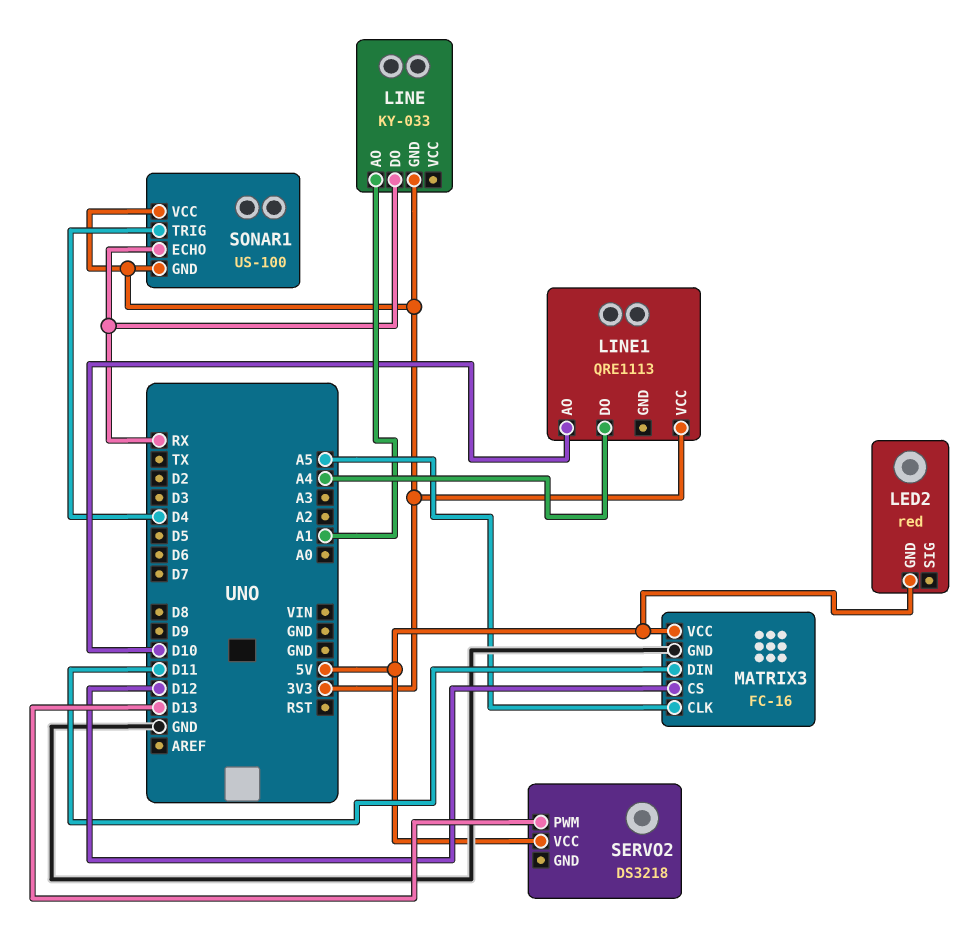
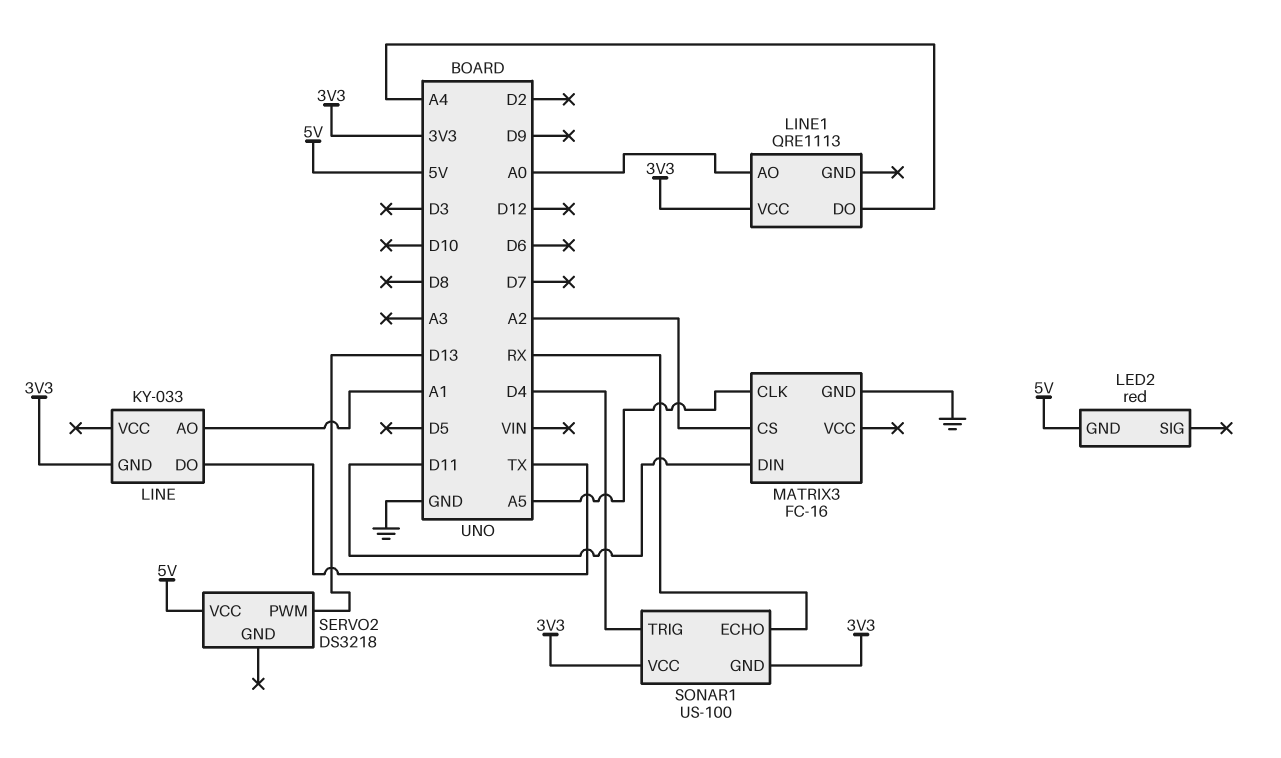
LINE pin DO: RX -> TX
LINE1 pin AO: D10 -> A0
MATRIX3 pin CS: D12 -> A2
MATRIX3 pin VCC: 5V -> none

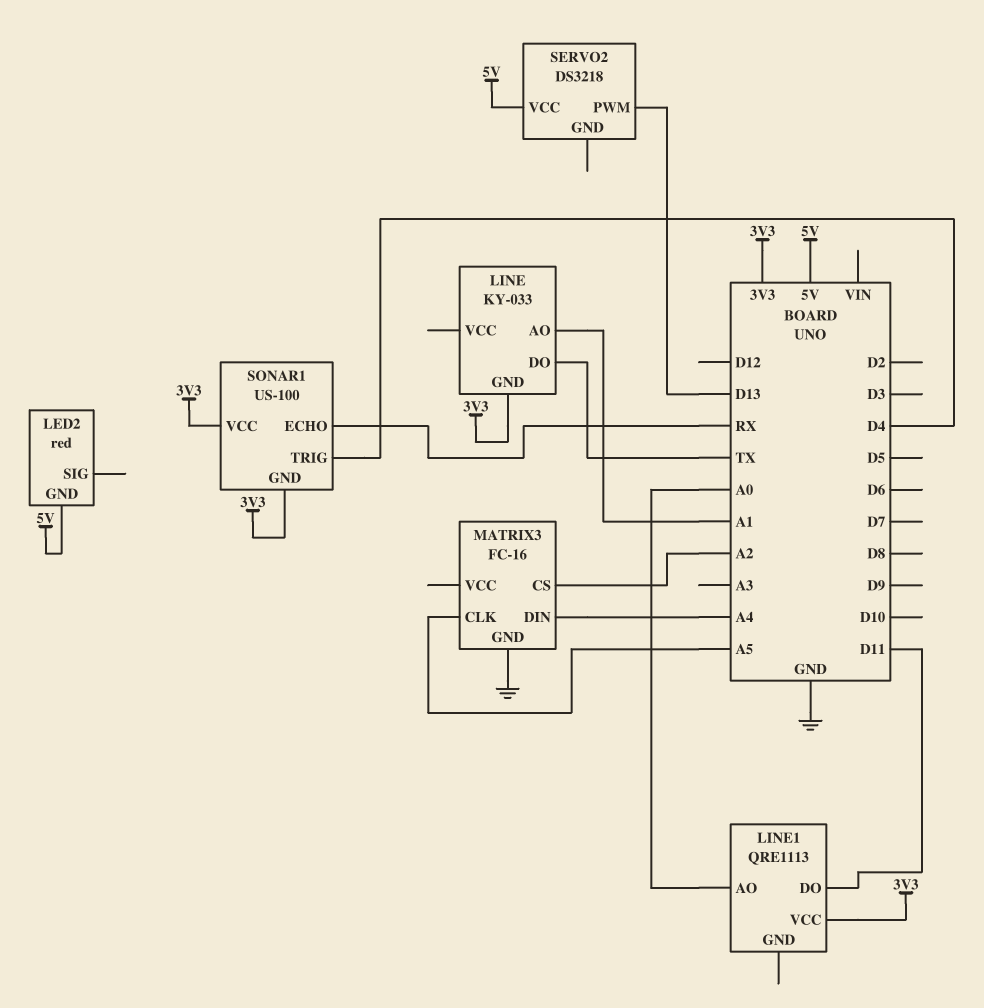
LINE1 pin DO: A4 -> D11
MATRIX3 pin DIN: D11 -> A4

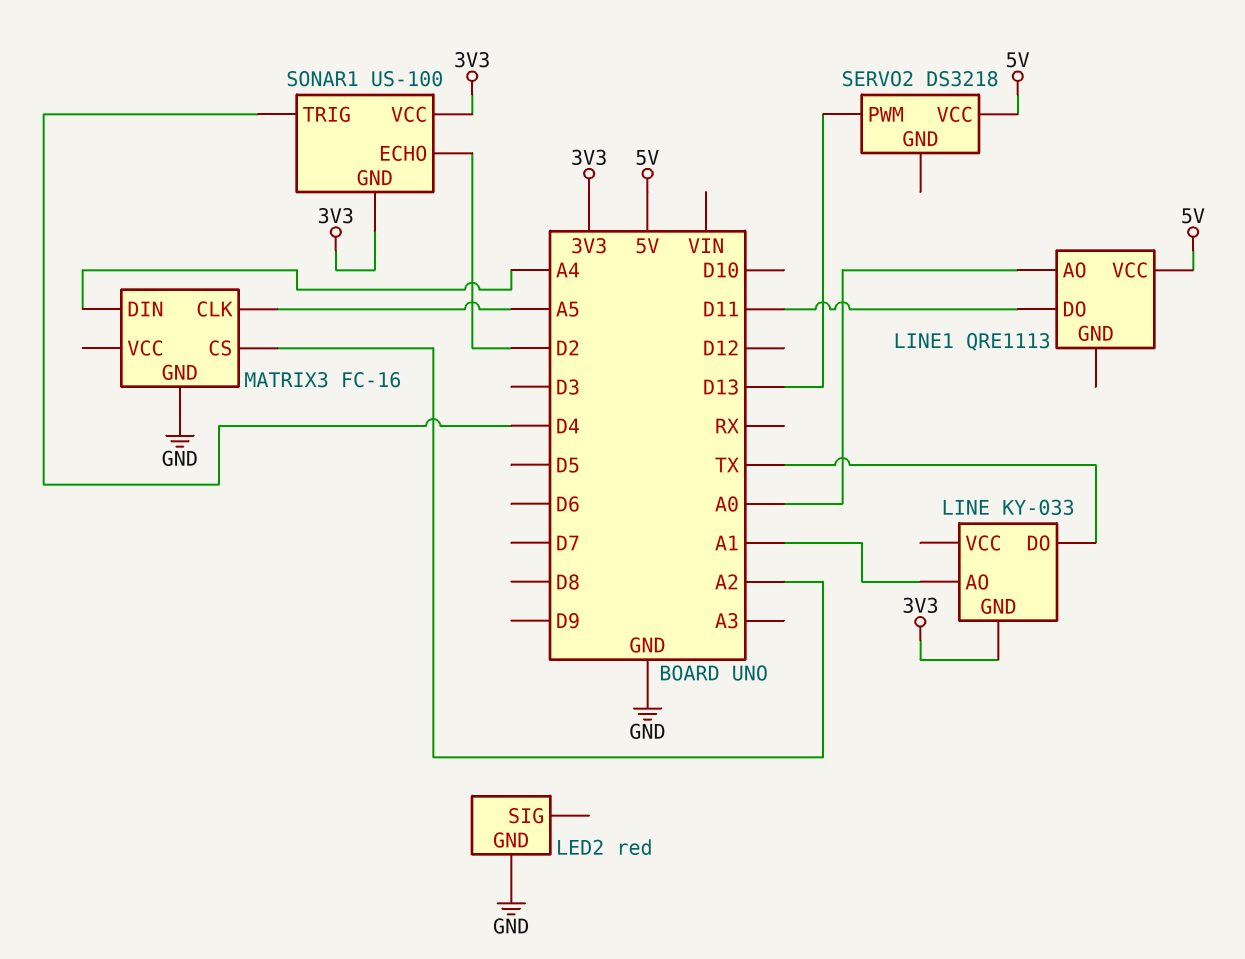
LED2 pin GND: 5V -> GND
LINE1 pin VCC: 3V3 -> 5V
SONAR1 pin ECHO: RX -> D2

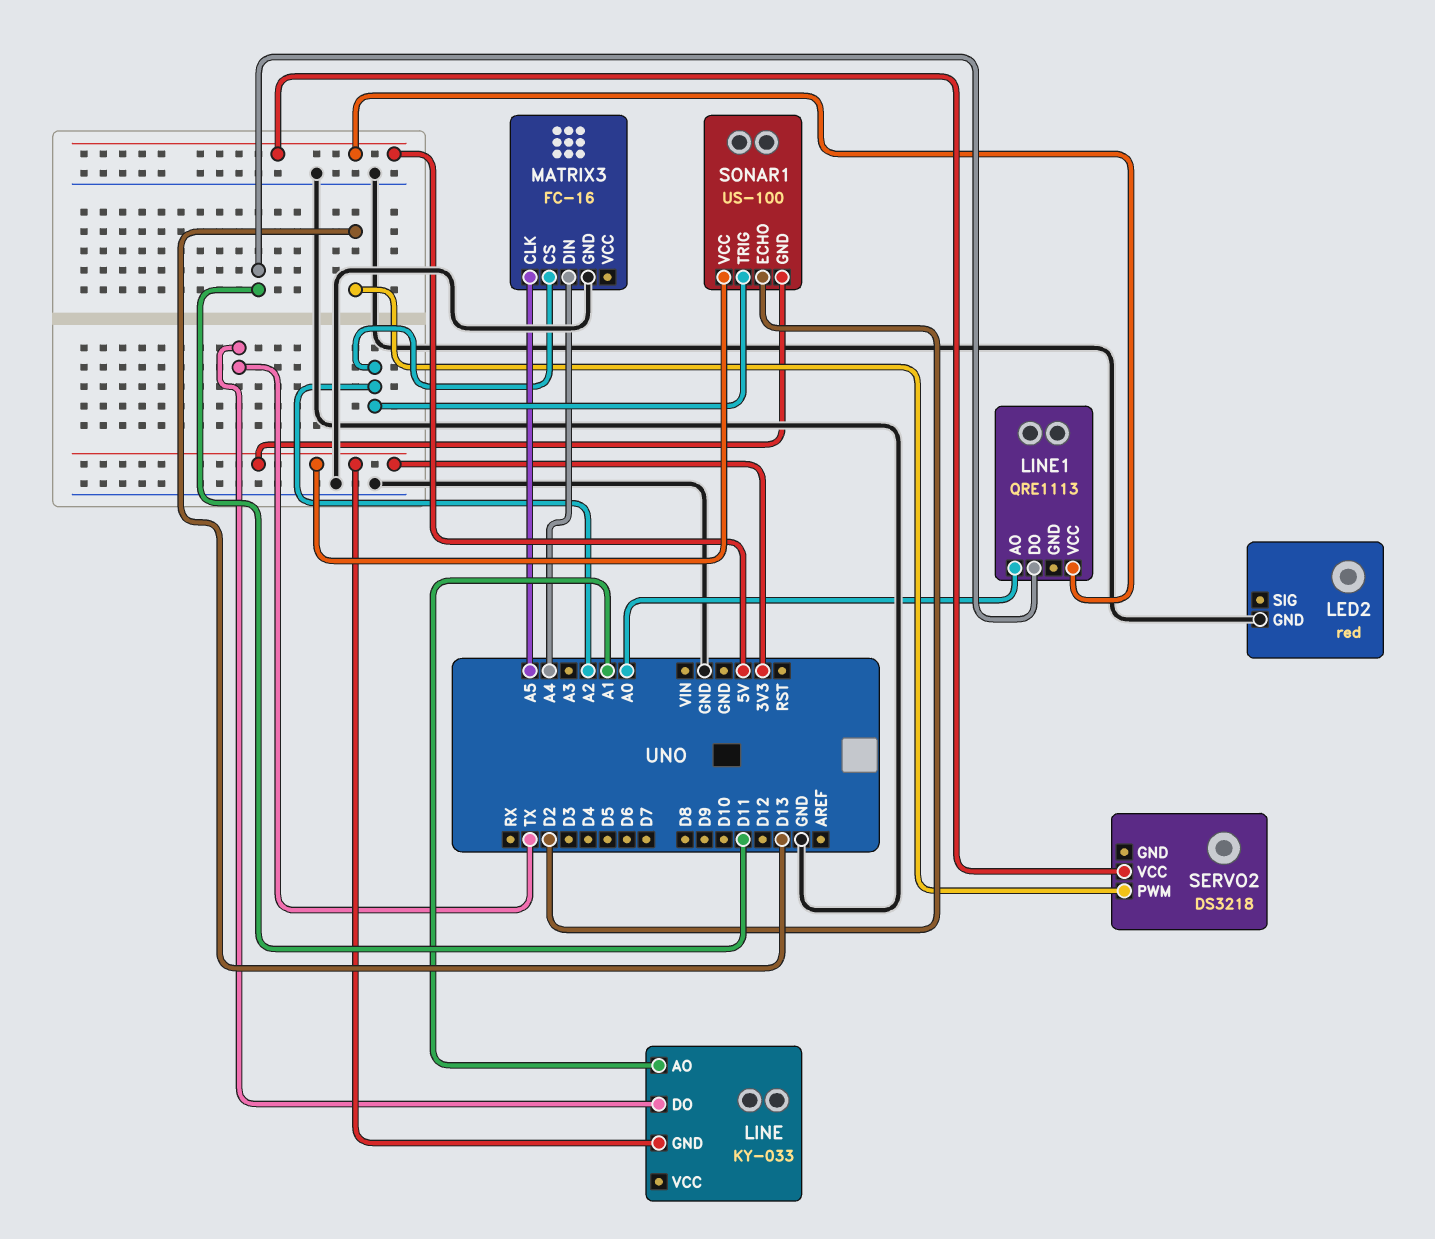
SONAR1 pin TRIG: D4 -> A2

